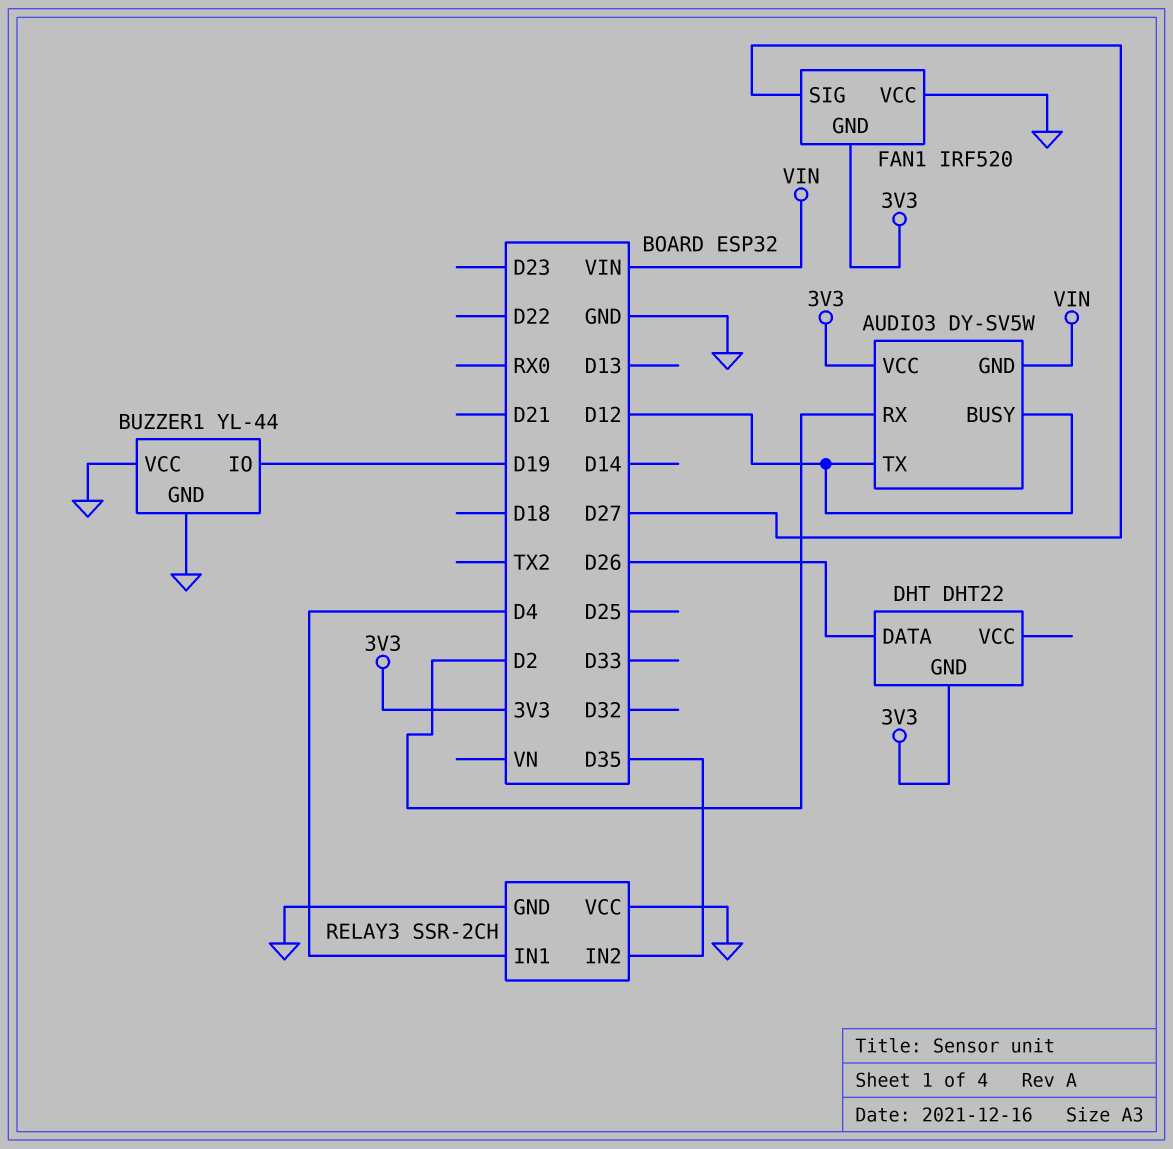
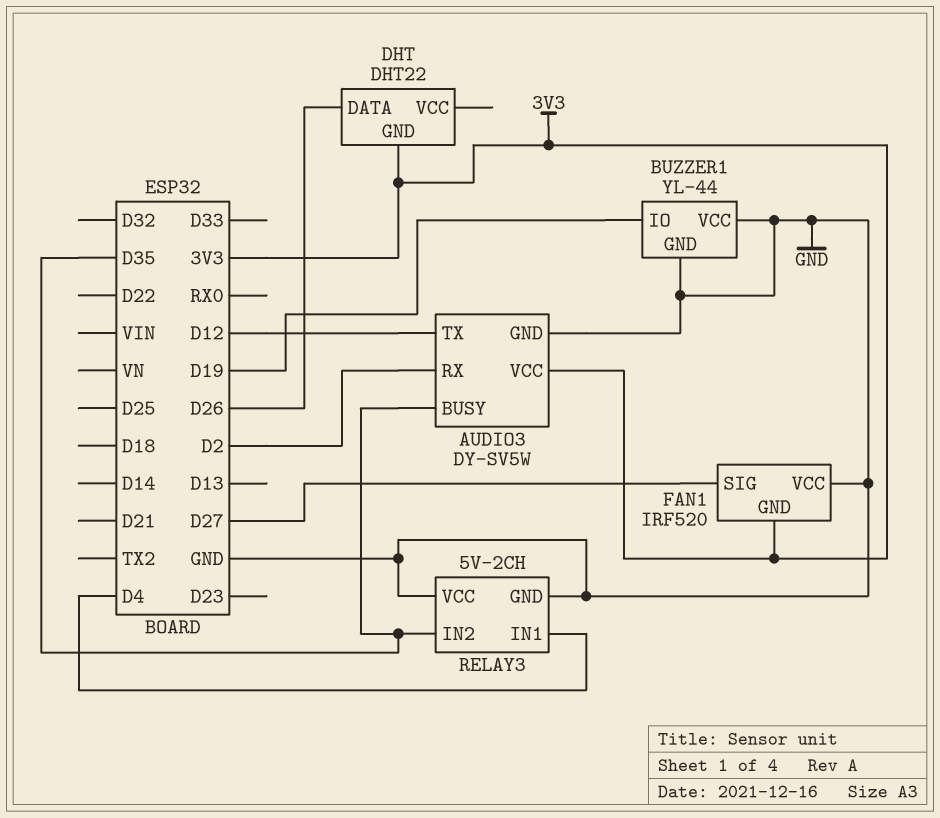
AUDIO3 pin BUSY: D12 -> D35
AUDIO3 pin GND: VIN -> GND
RELAY3: SSR-2CH -> 5V-2CH

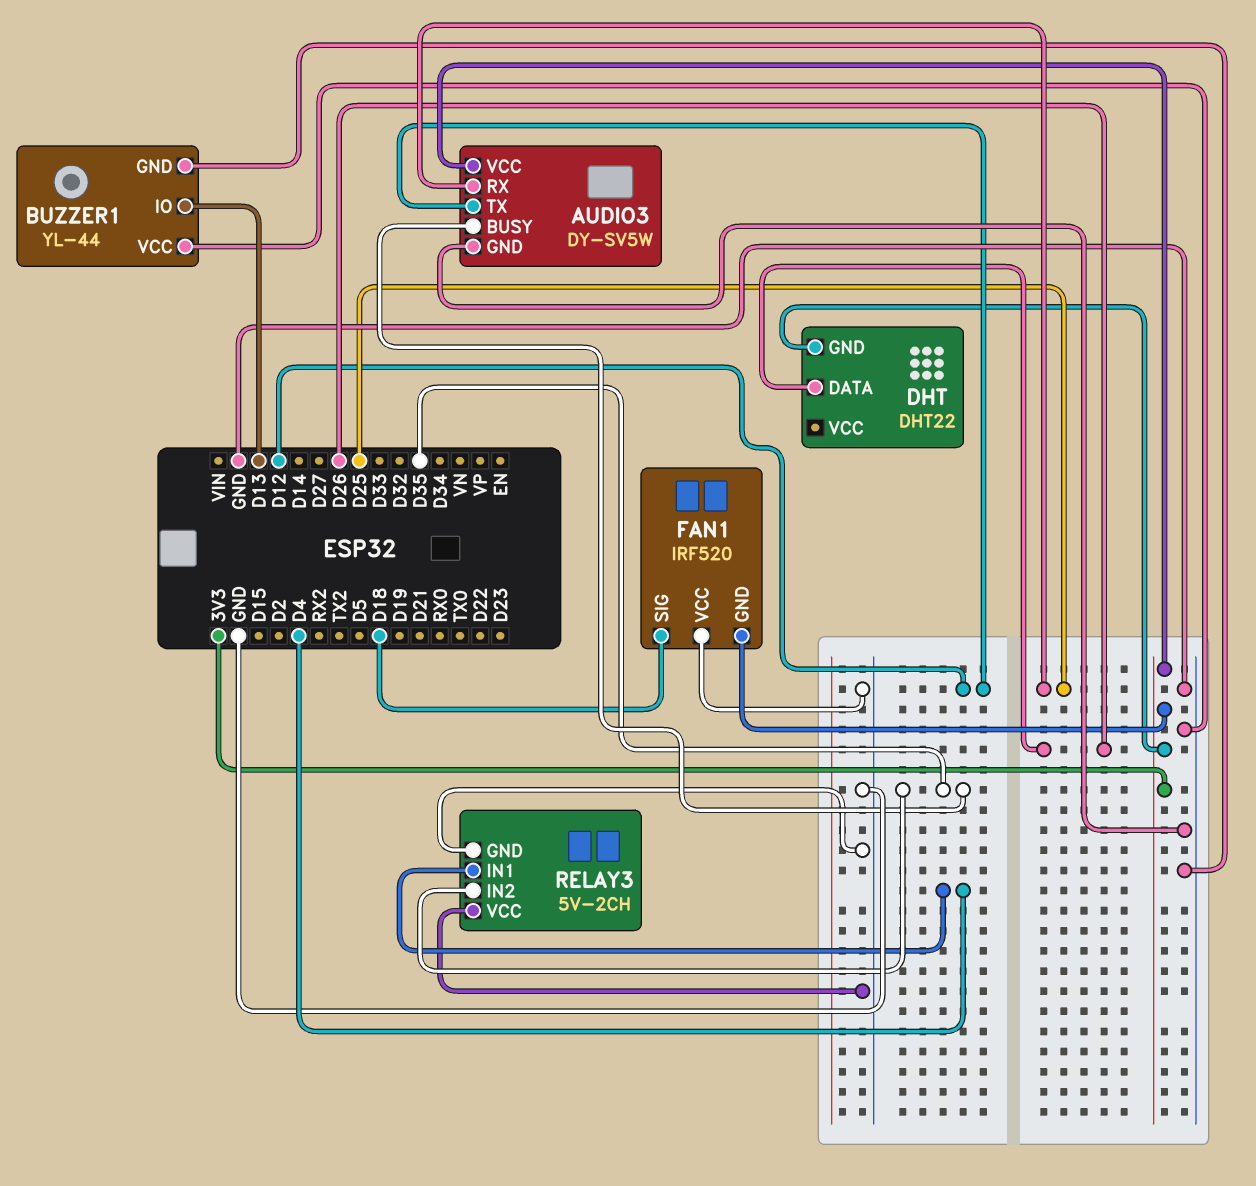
AUDIO3 pin RX: D2 -> D25
BUZZER1 pin IO: D19 -> D13
FAN1 pin SIG: D27 -> D18

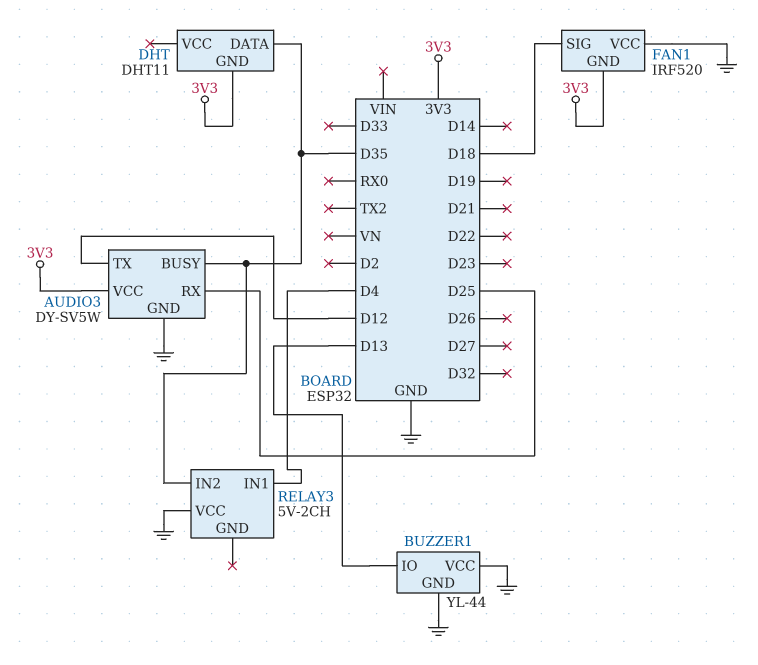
DHT: DHT22 -> DHT11
DHT pin DATA: D26 -> D35
RELAY3 pin GND: GND -> none

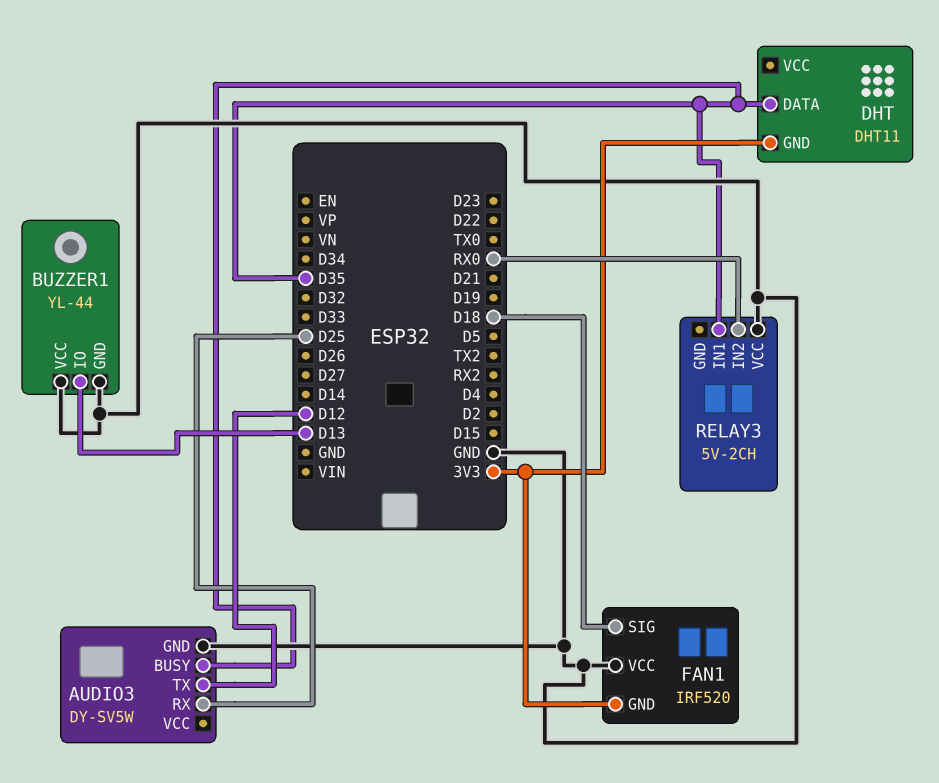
AUDIO3 pin VCC: 3V3 -> none
RELAY3 pin IN1: D4 -> D35
RELAY3 pin IN2: D35 -> RX0

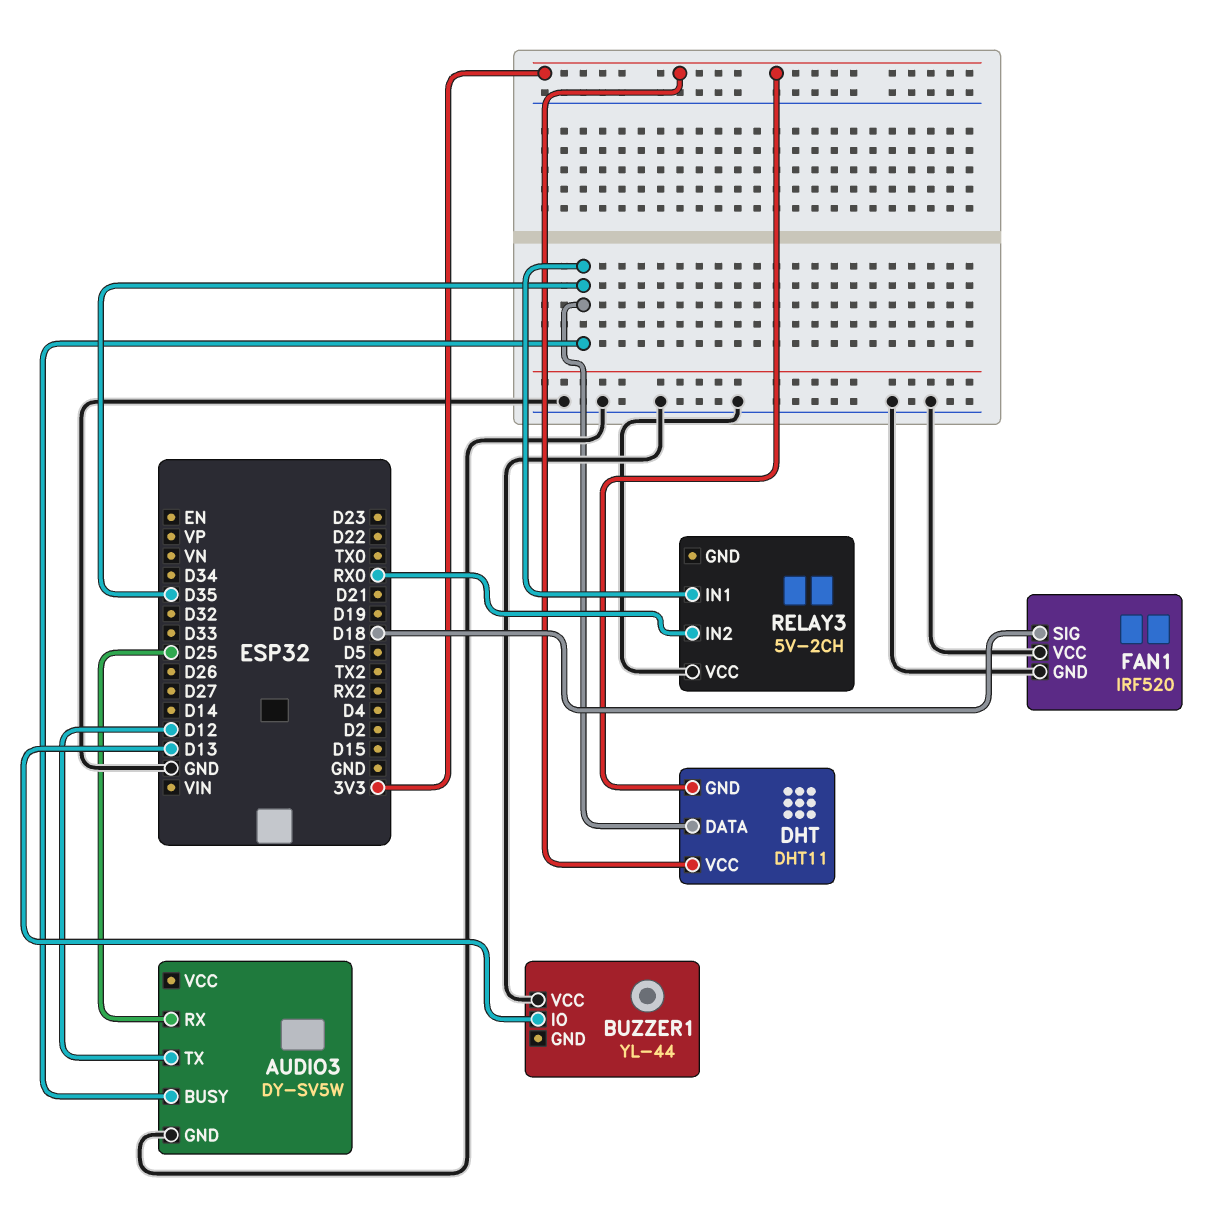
BUZZER1 pin GND: GND -> none
DHT pin VCC: none -> 3V3
FAN1 pin GND: 3V3 -> GND

